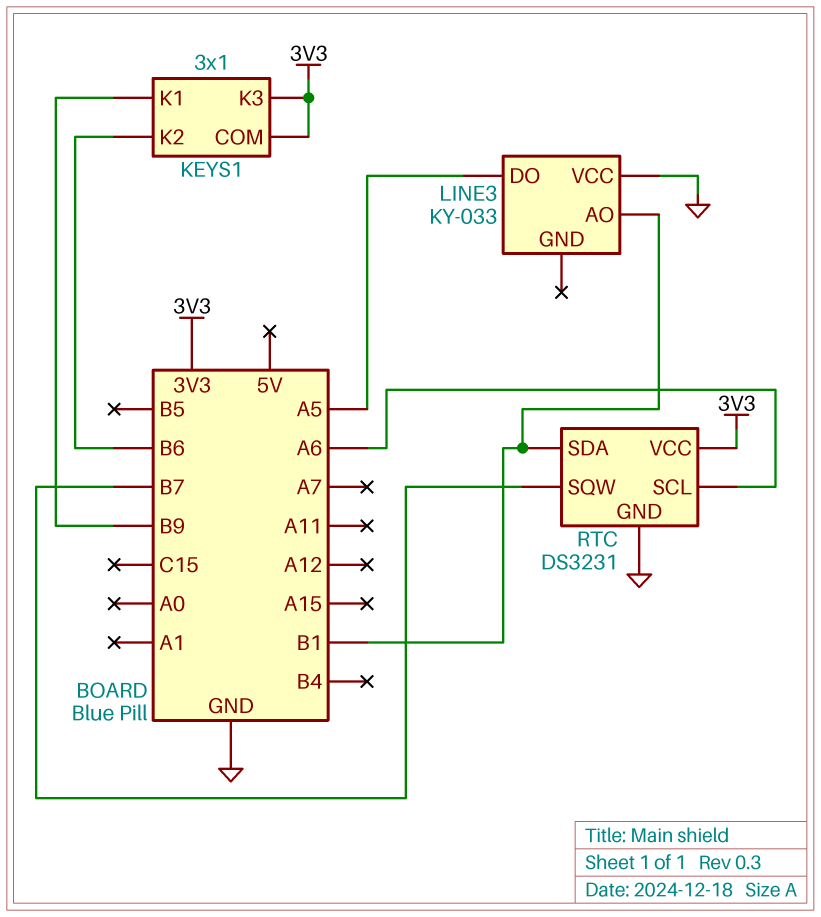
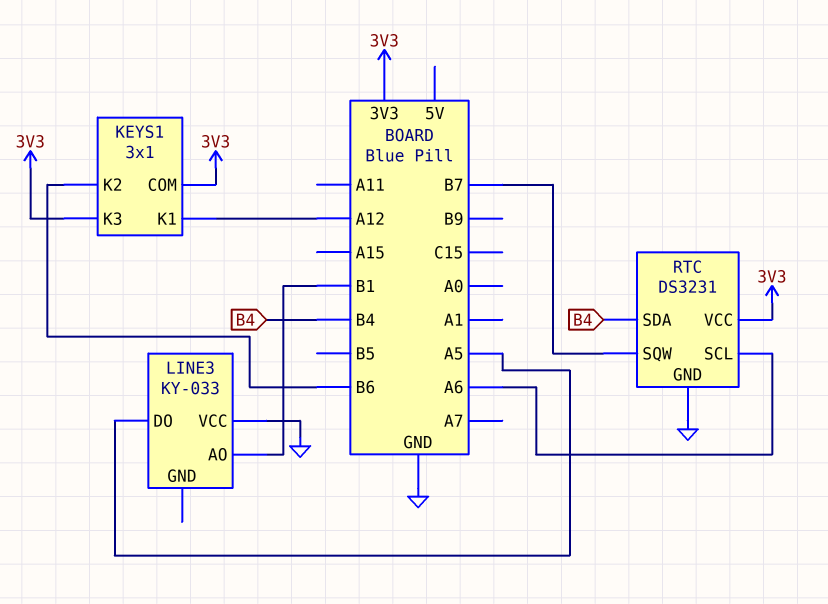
KEYS1 pin K1: B9 -> A12
RTC pin SDA: B1 -> B4

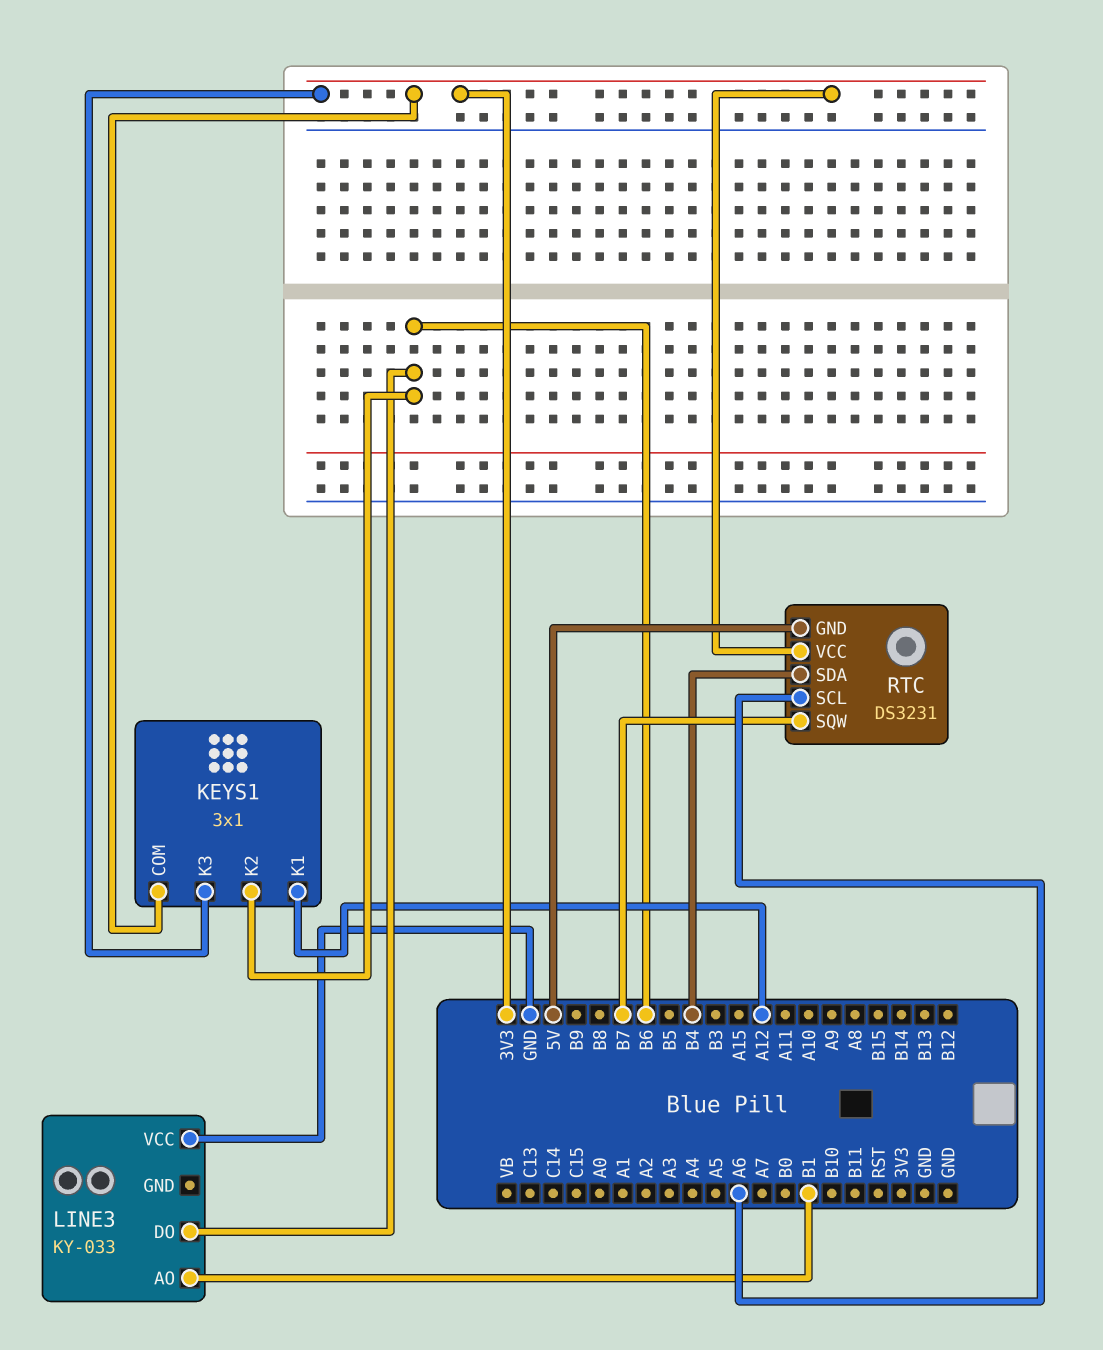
LINE3 pin DO: A5 -> B6
RTC pin GND: GND -> 5V

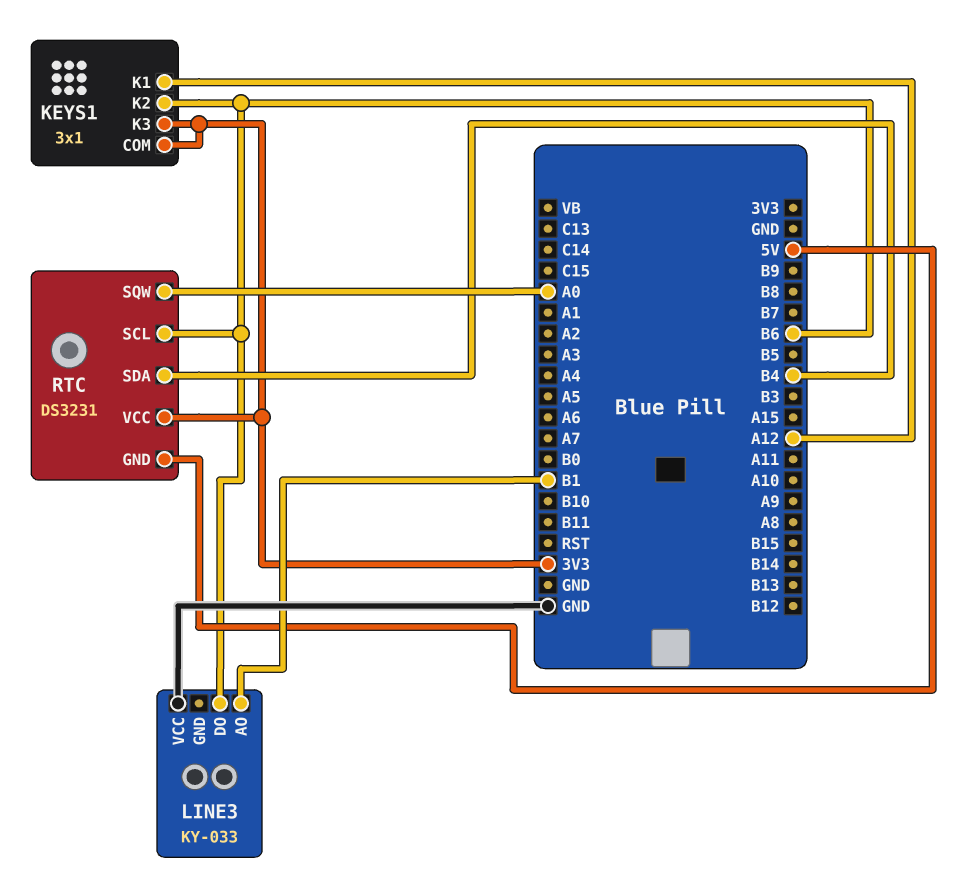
RTC pin SCL: A6 -> B6
RTC pin SQW: B7 -> A0

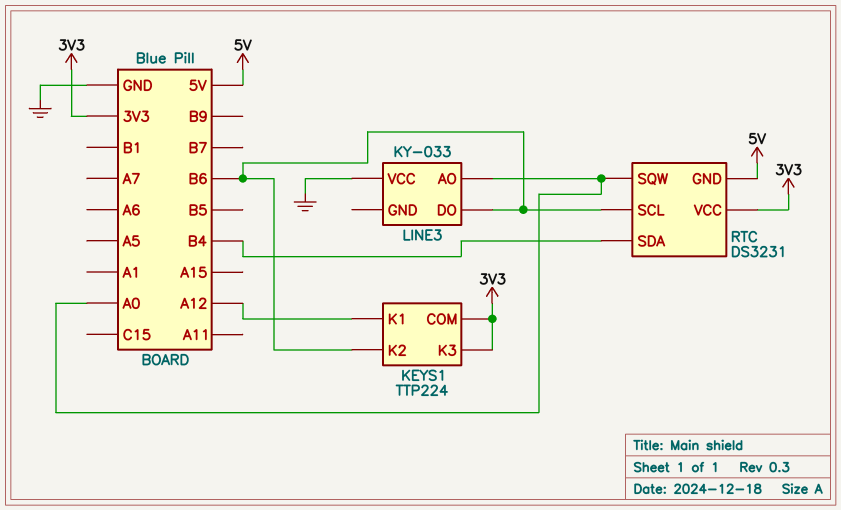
KEYS1: 3x1 -> TTP224
LINE3 pin AO: B1 -> A0

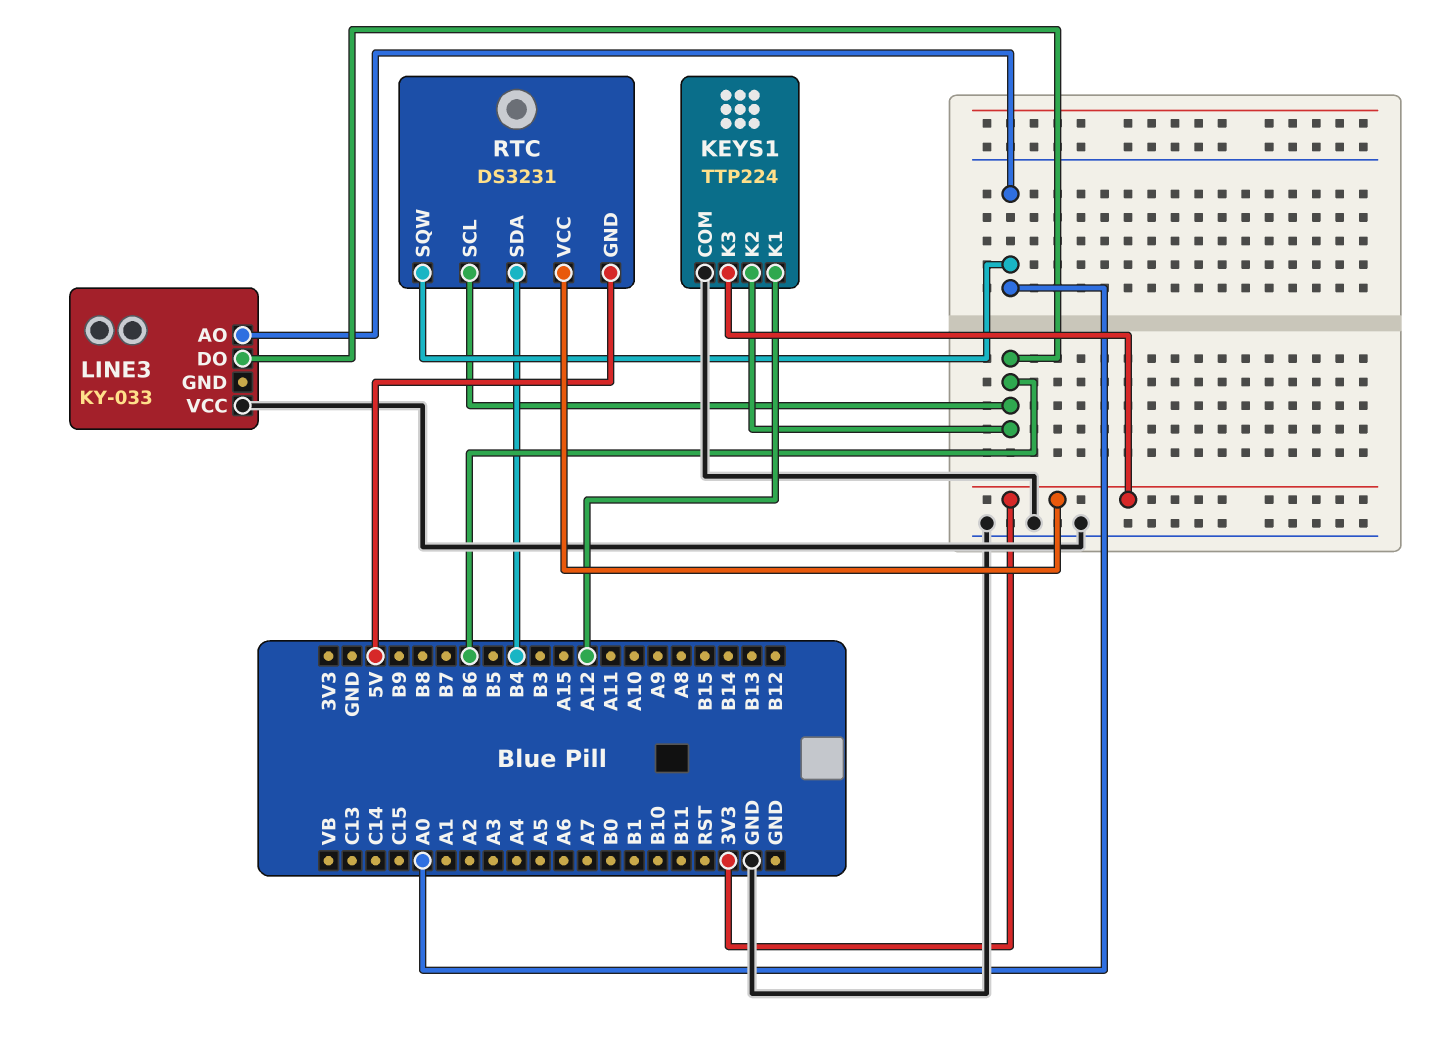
KEYS1 pin COM: 3V3 -> GND

